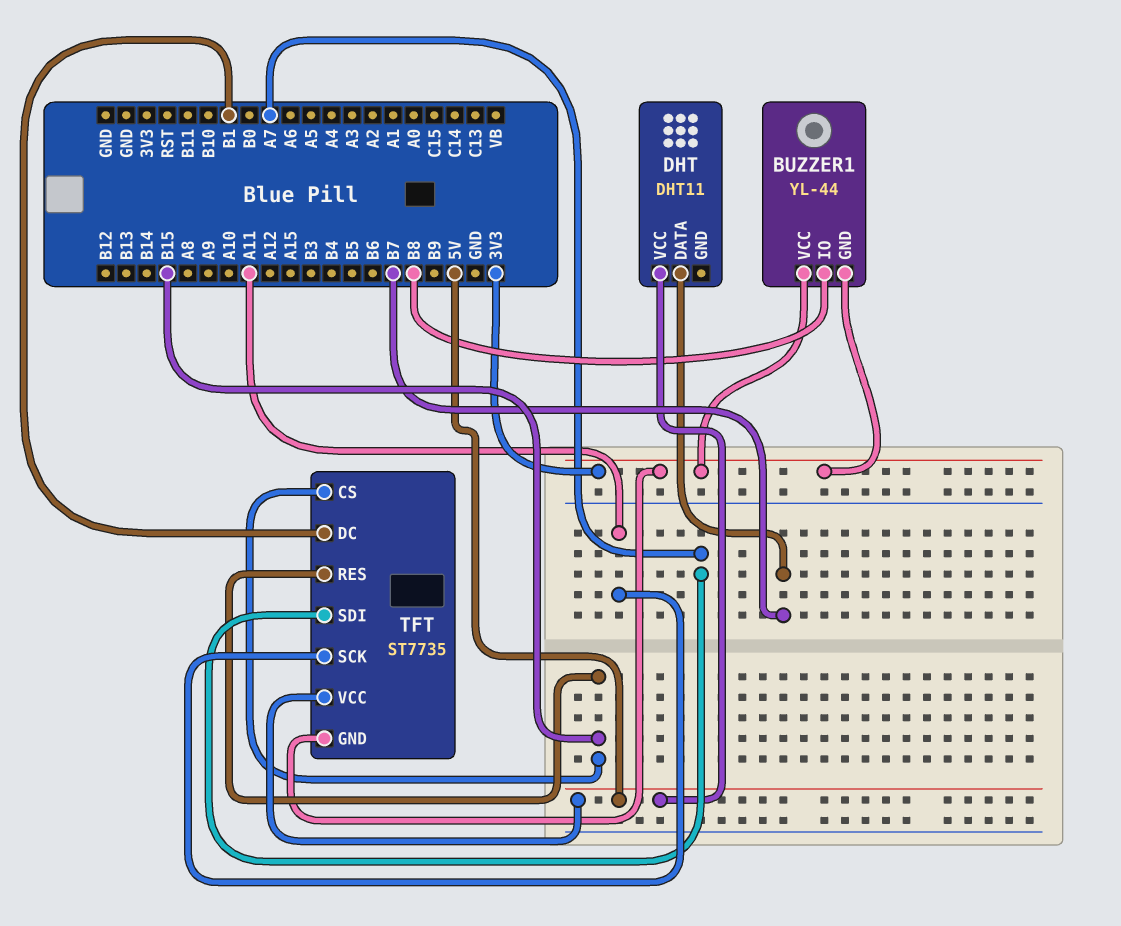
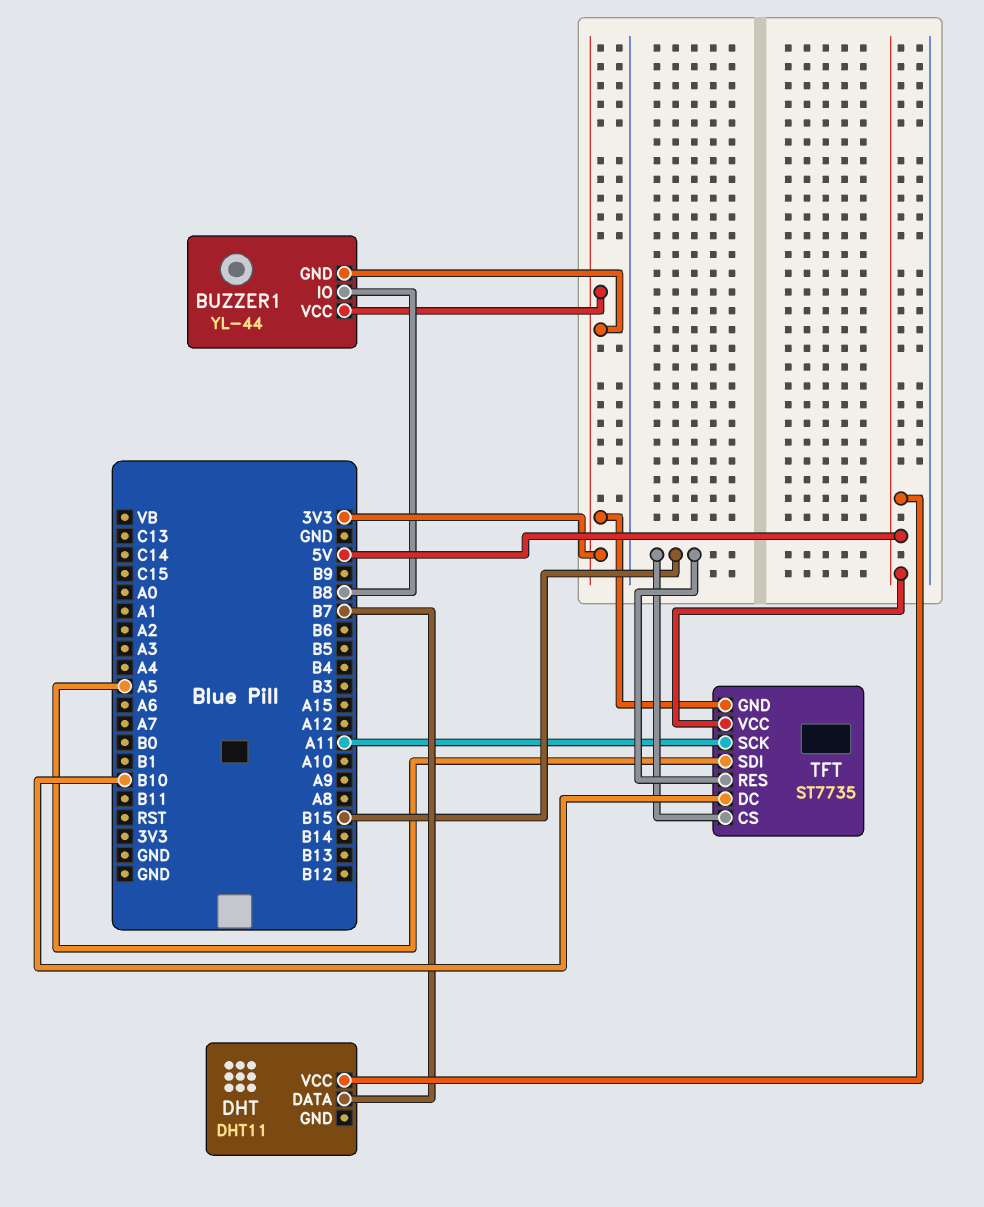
TFT pin DC: B1 -> B10
TFT pin SDI: A7 -> A5

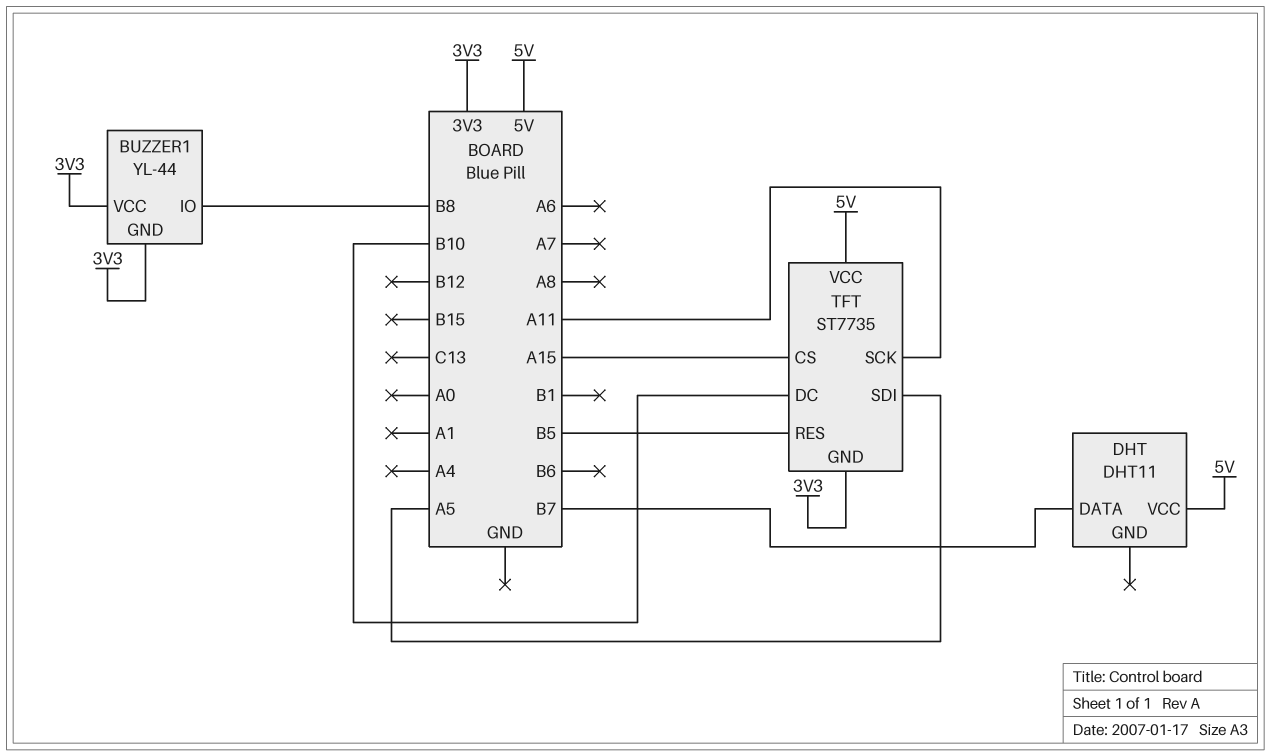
TFT pin CS: B15 -> A15
TFT pin RES: B15 -> B5

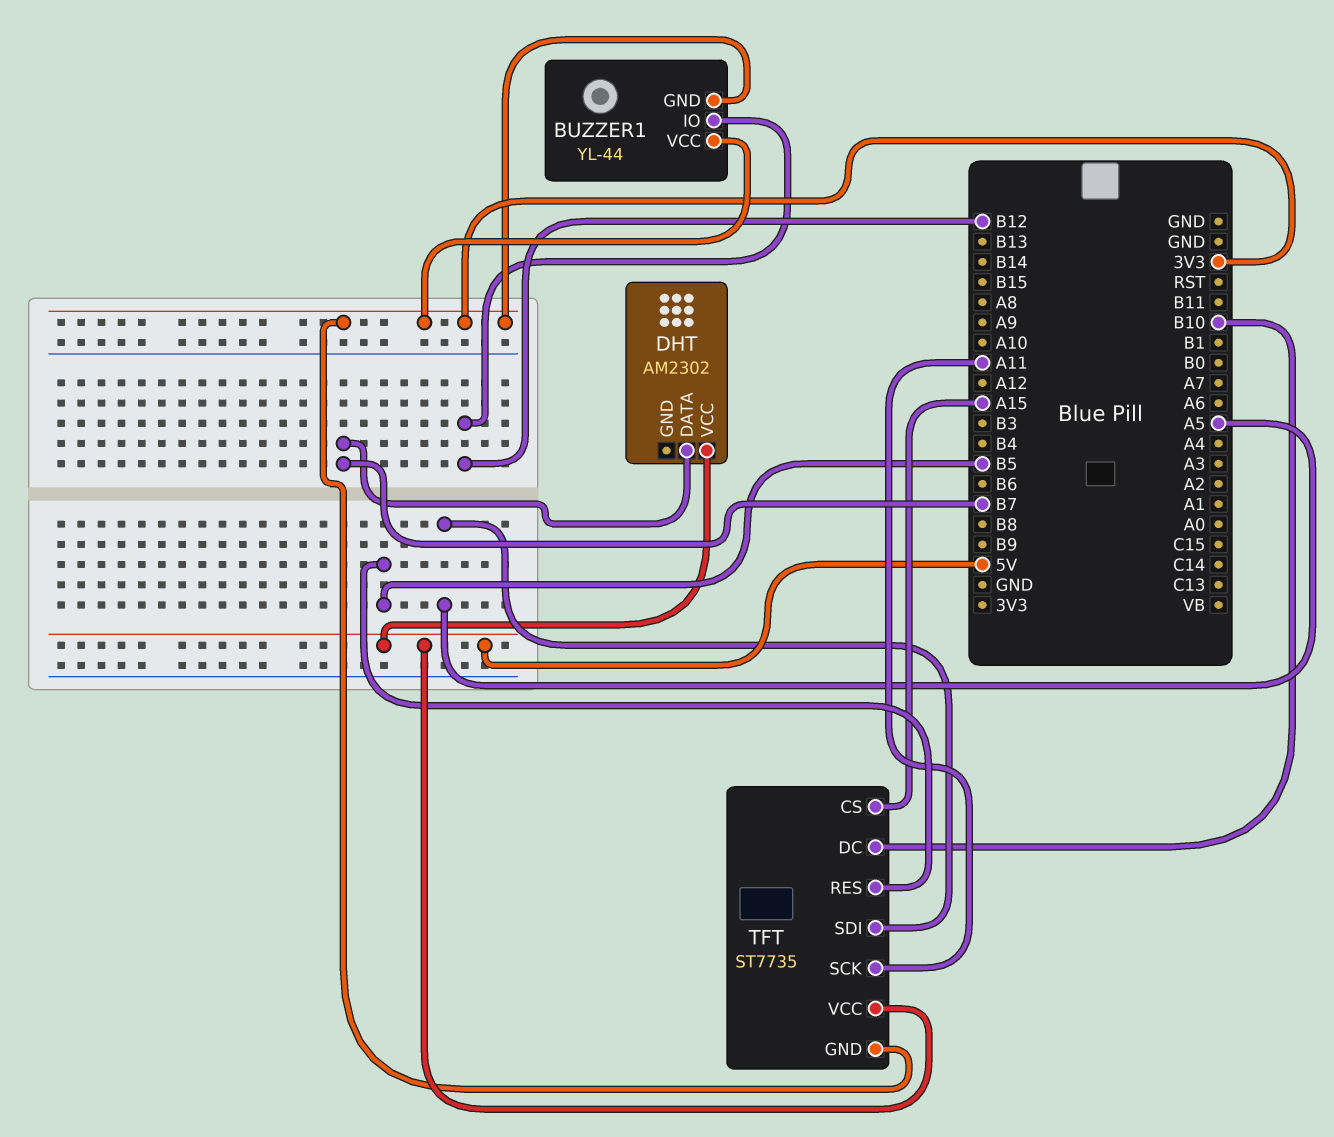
BUZZER1 pin IO: B8 -> B12
DHT: DHT11 -> AM2302

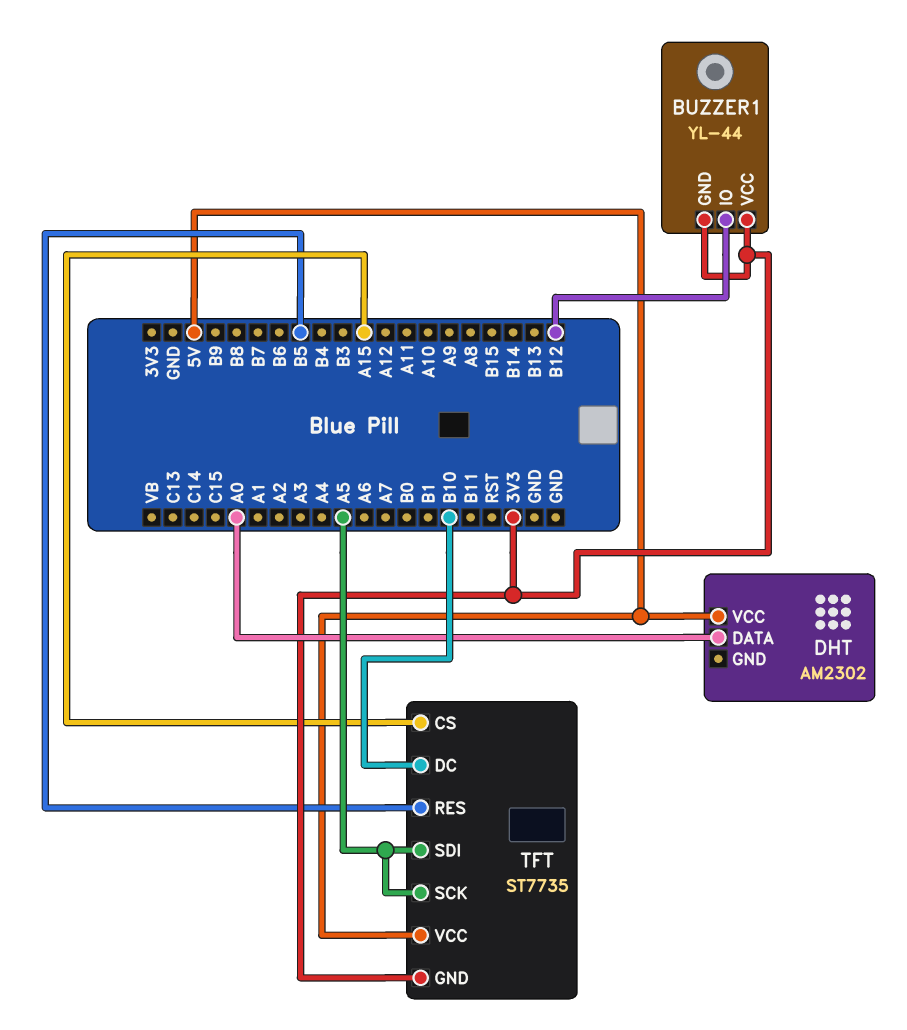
DHT pin DATA: B7 -> A0
TFT pin SCK: A11 -> A5

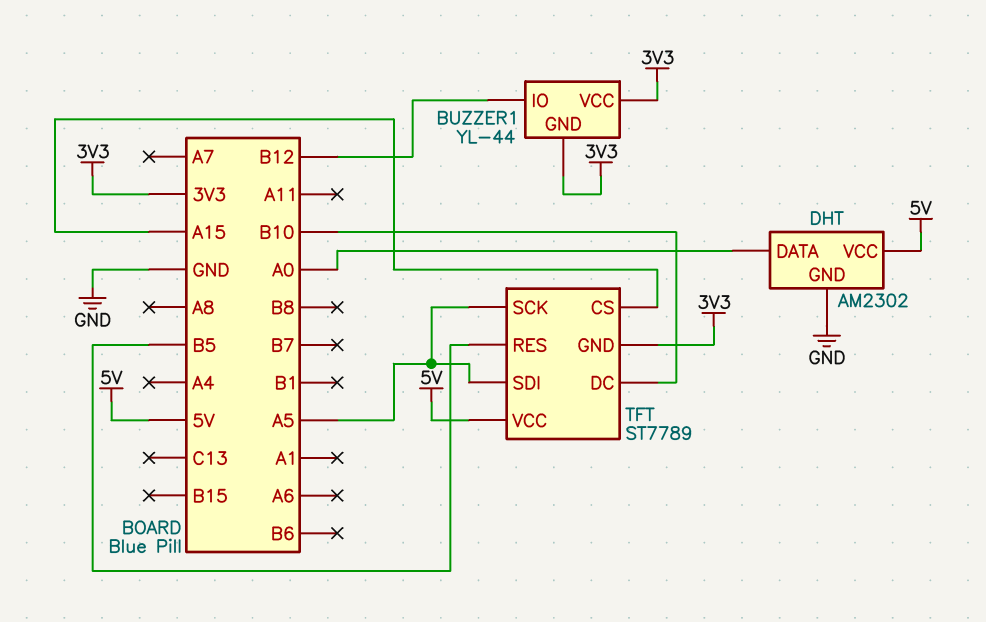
DHT pin GND: none -> GND
TFT: ST7735 -> ST7789

